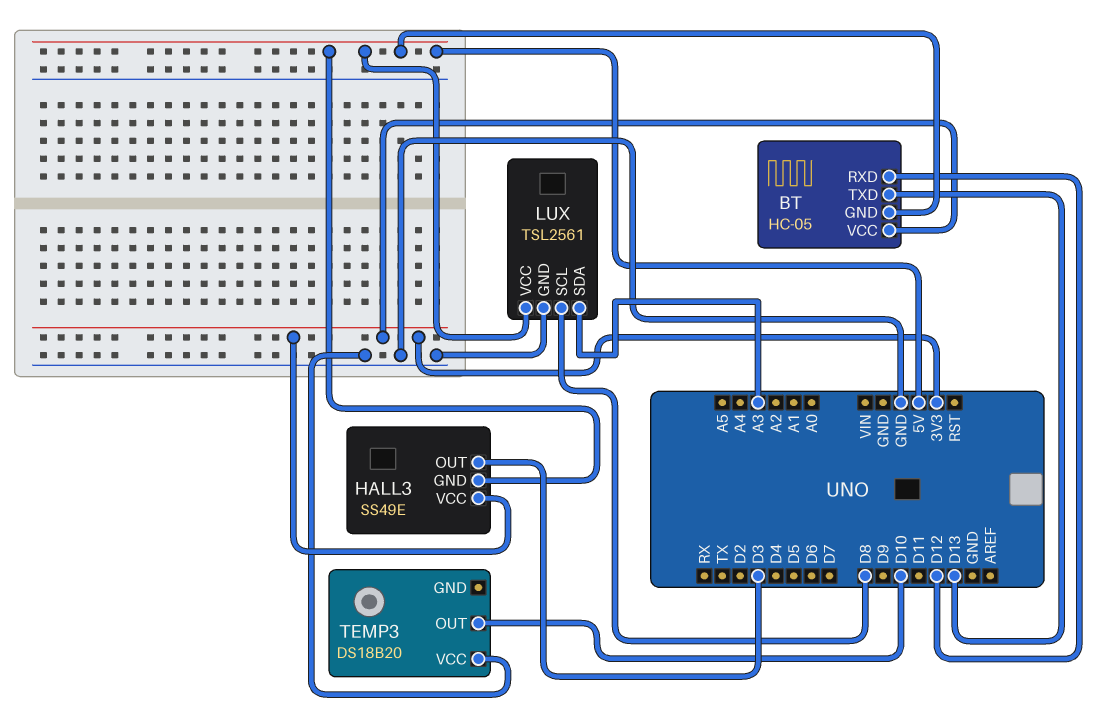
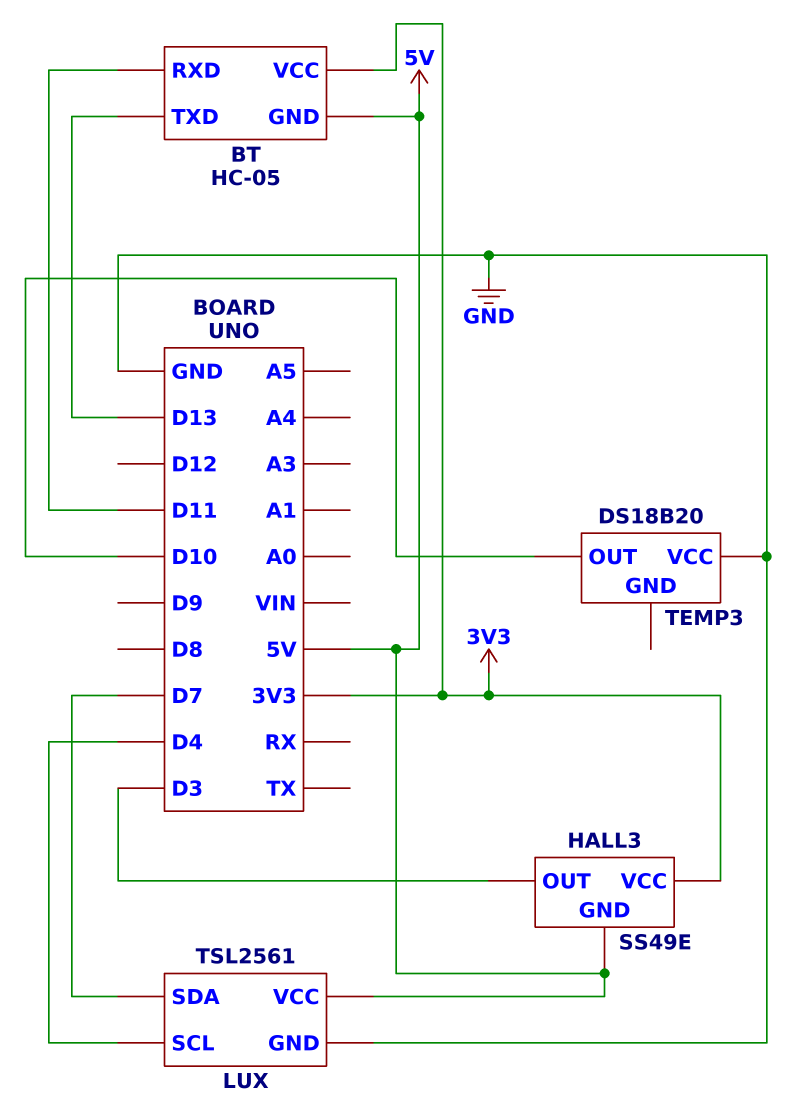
BT pin RXD: D12 -> D11
LUX pin SCL: D8 -> D4
LUX pin SDA: A3 -> D7

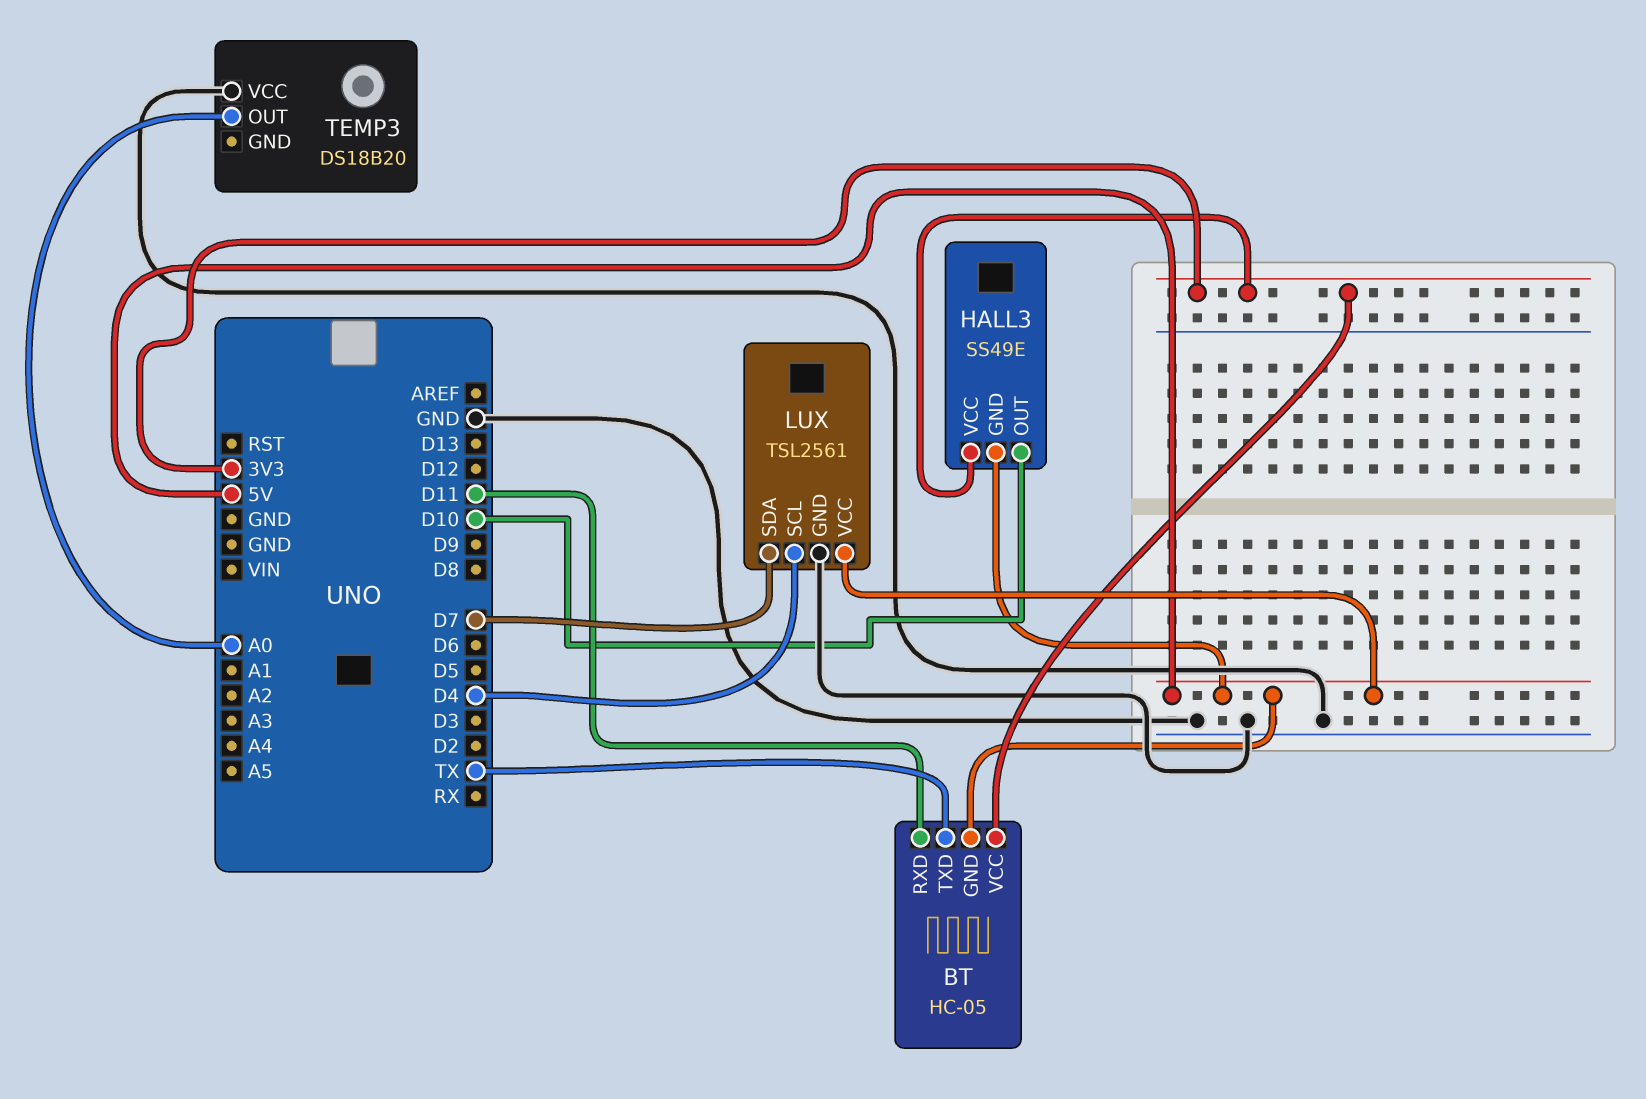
BT pin TXD: D13 -> TX
HALL3 pin OUT: D3 -> D10
TEMP3 pin OUT: D10 -> A0

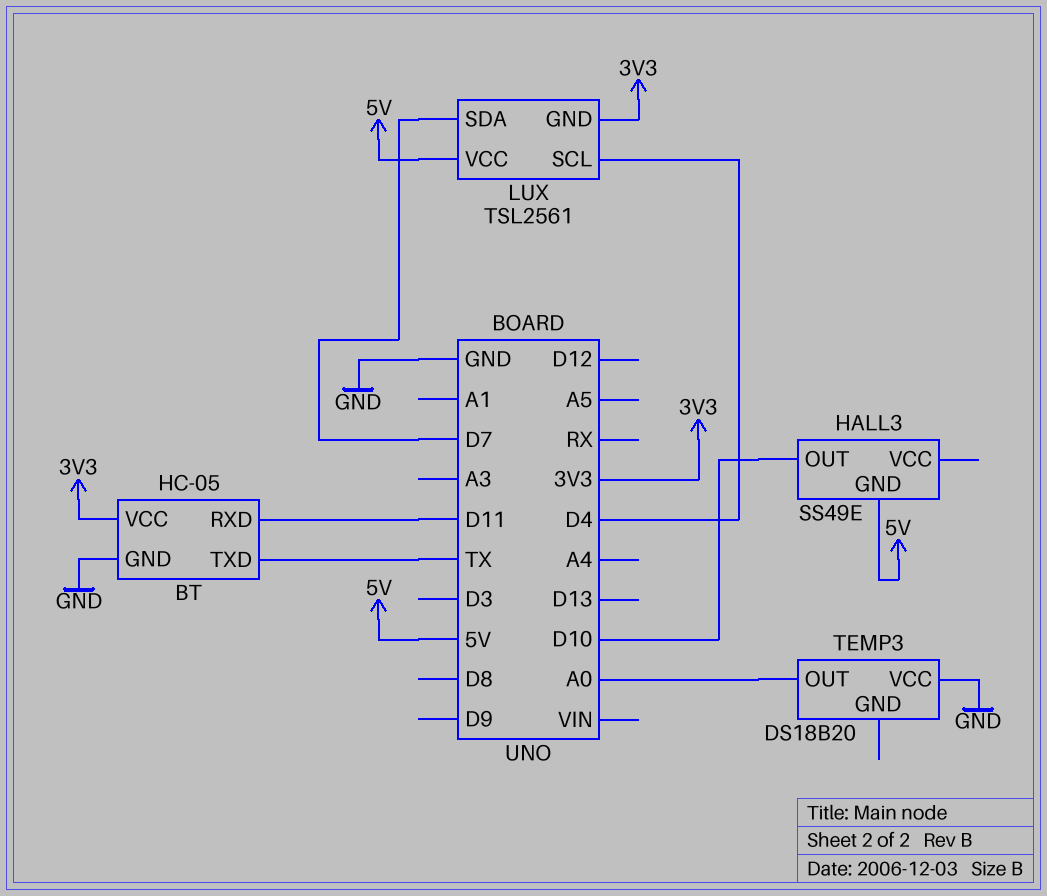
BT pin GND: 5V -> GND
HALL3 pin VCC: 3V3 -> none
LUX pin GND: GND -> 3V3

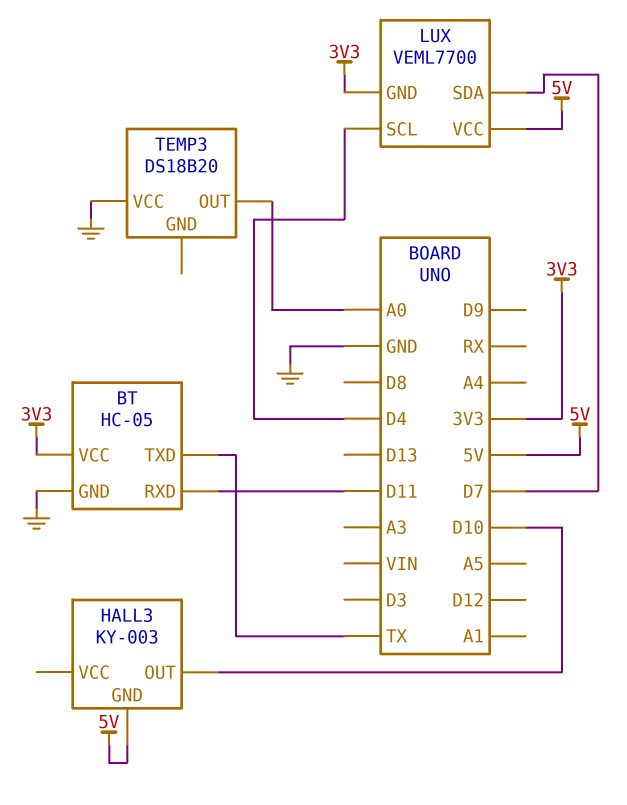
HALL3: SS49E -> KY-003
LUX: TSL2561 -> VEML7700

